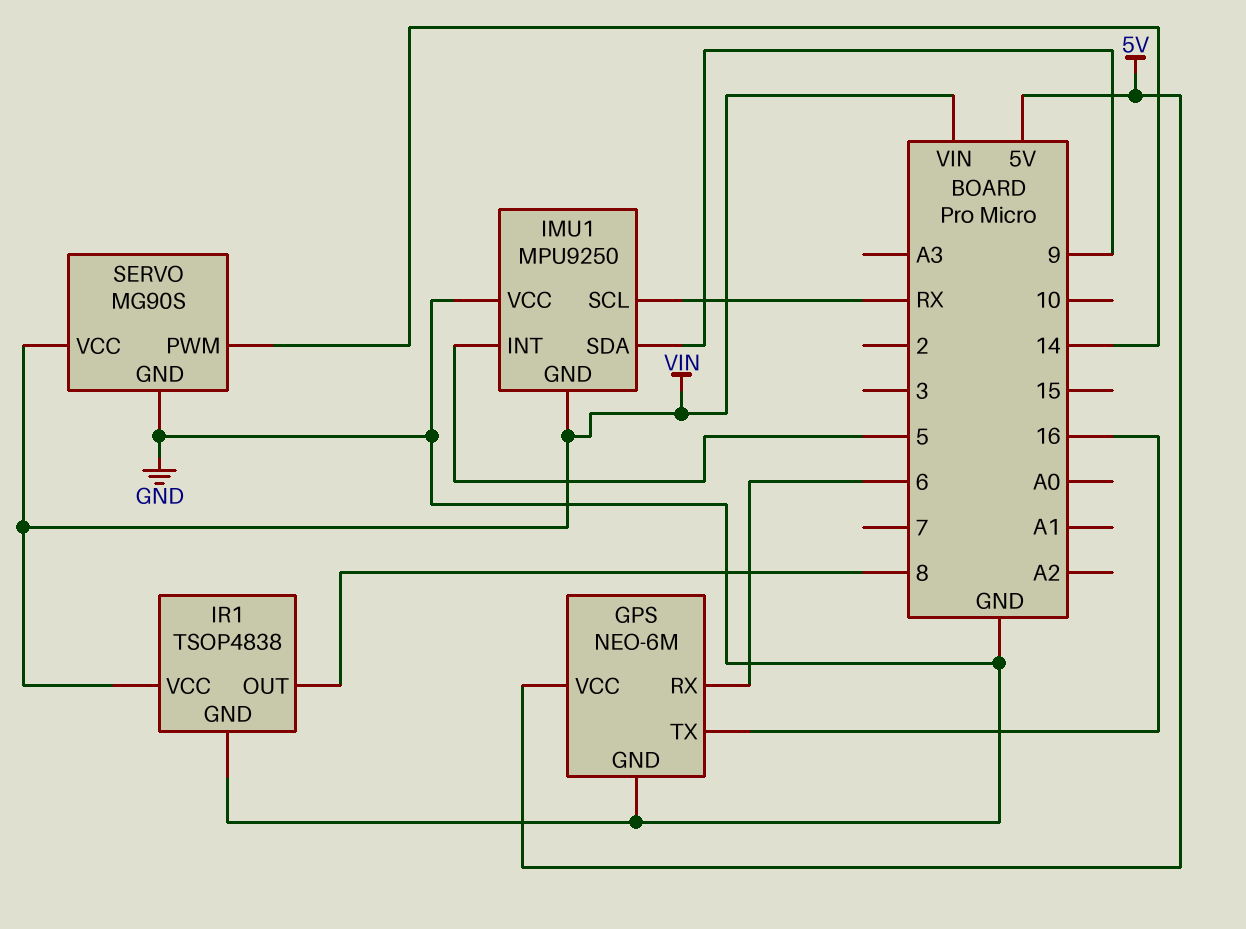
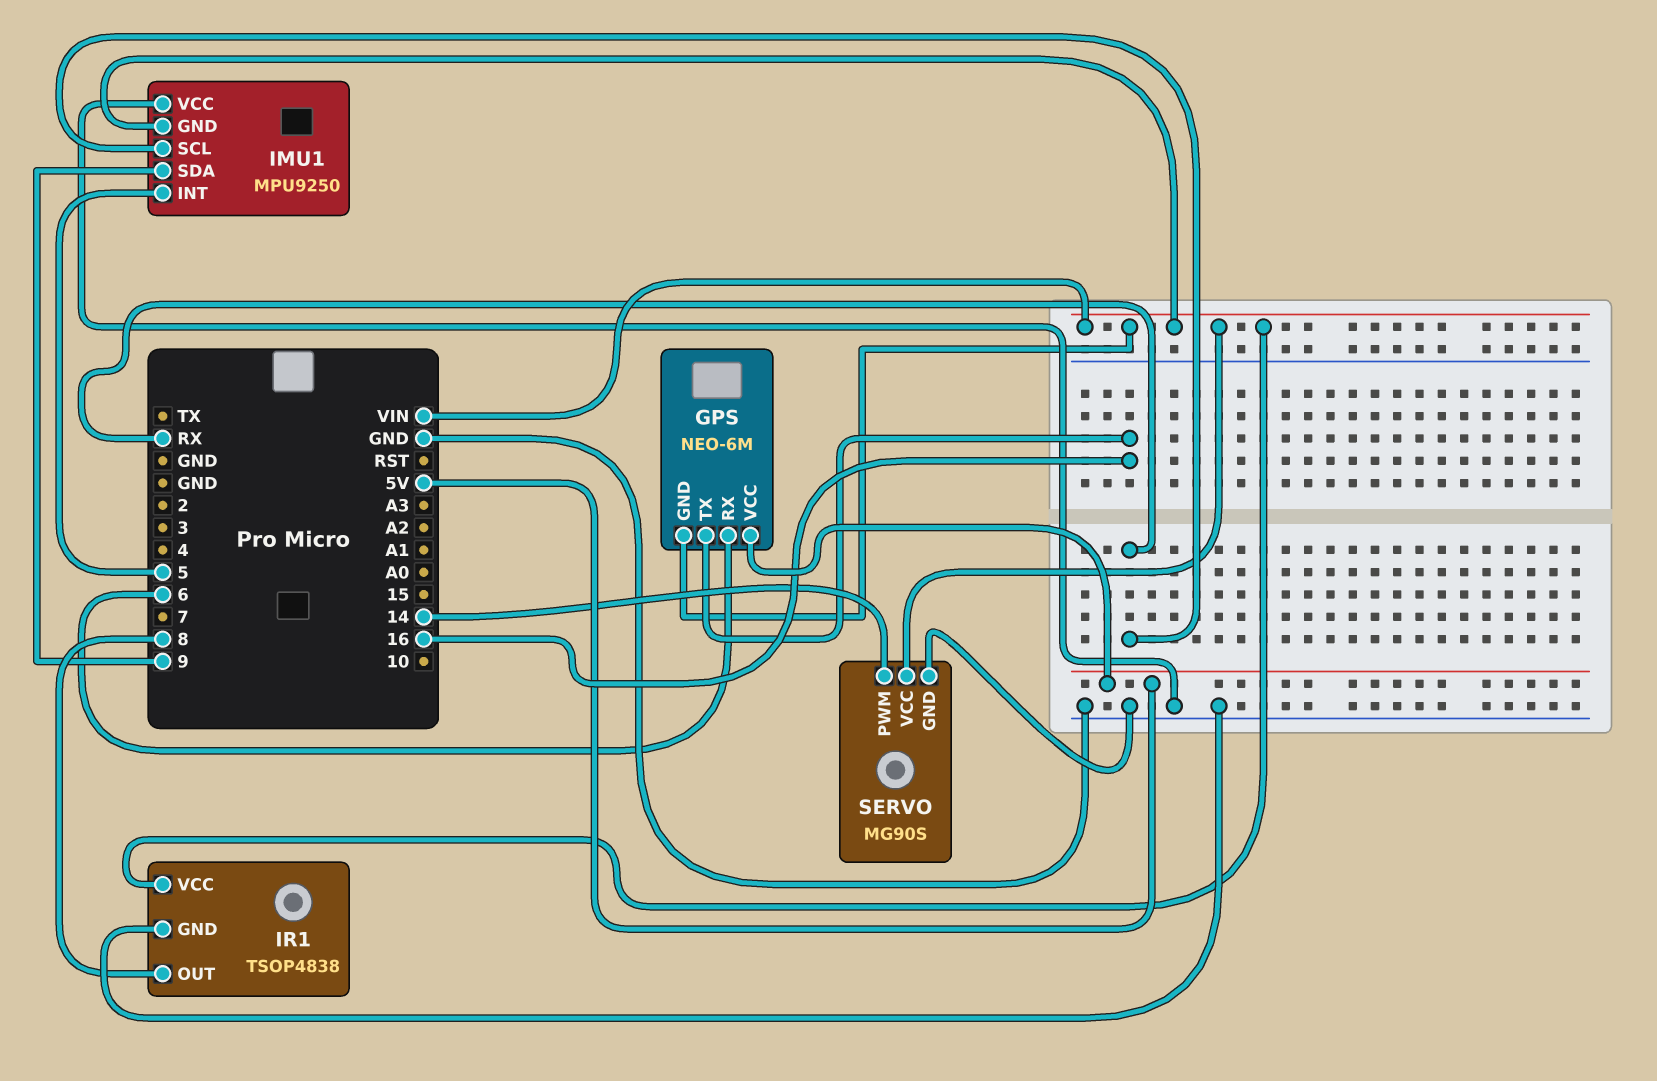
GPS pin GND: GND -> VIN

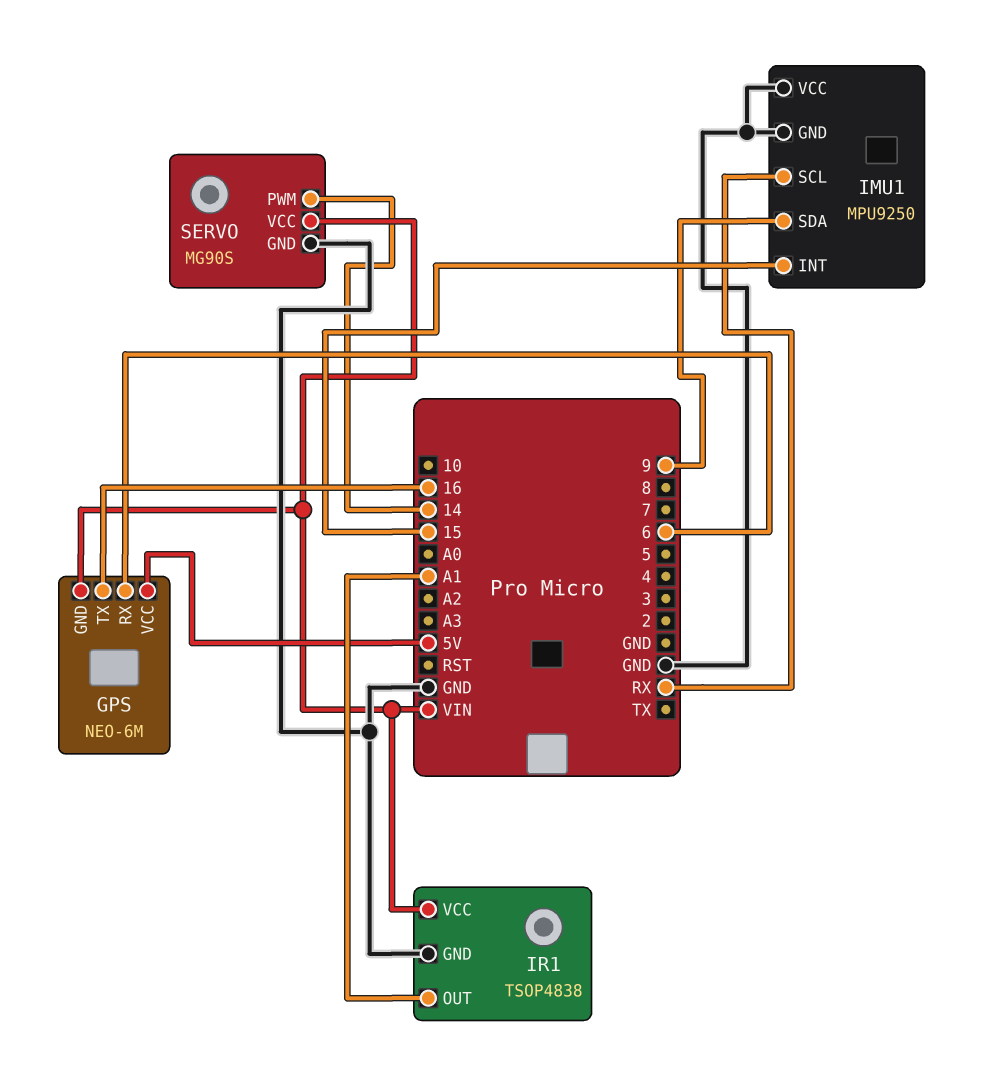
IMU1 pin GND: VIN -> GND
IMU1 pin INT: 5 -> 15
IR1 pin OUT: 8 -> A1

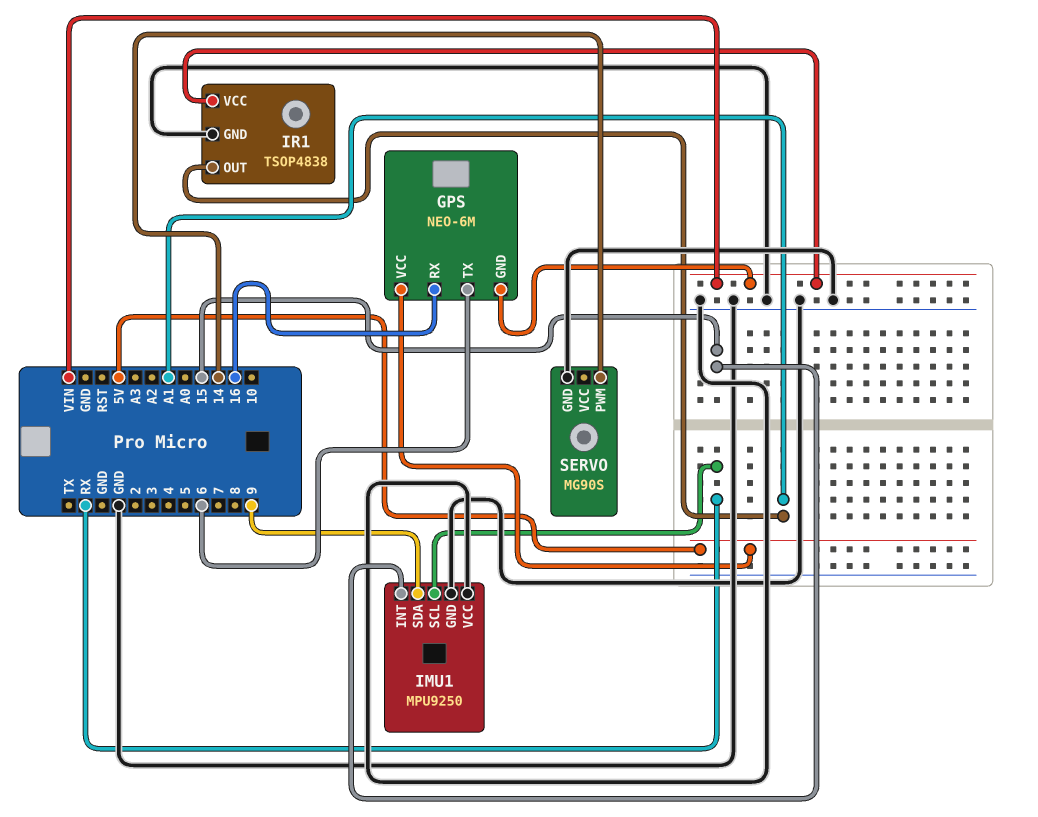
GPS pin RX: 6 -> 16
GPS pin TX: 16 -> 6
SERVO pin VCC: VIN -> none

